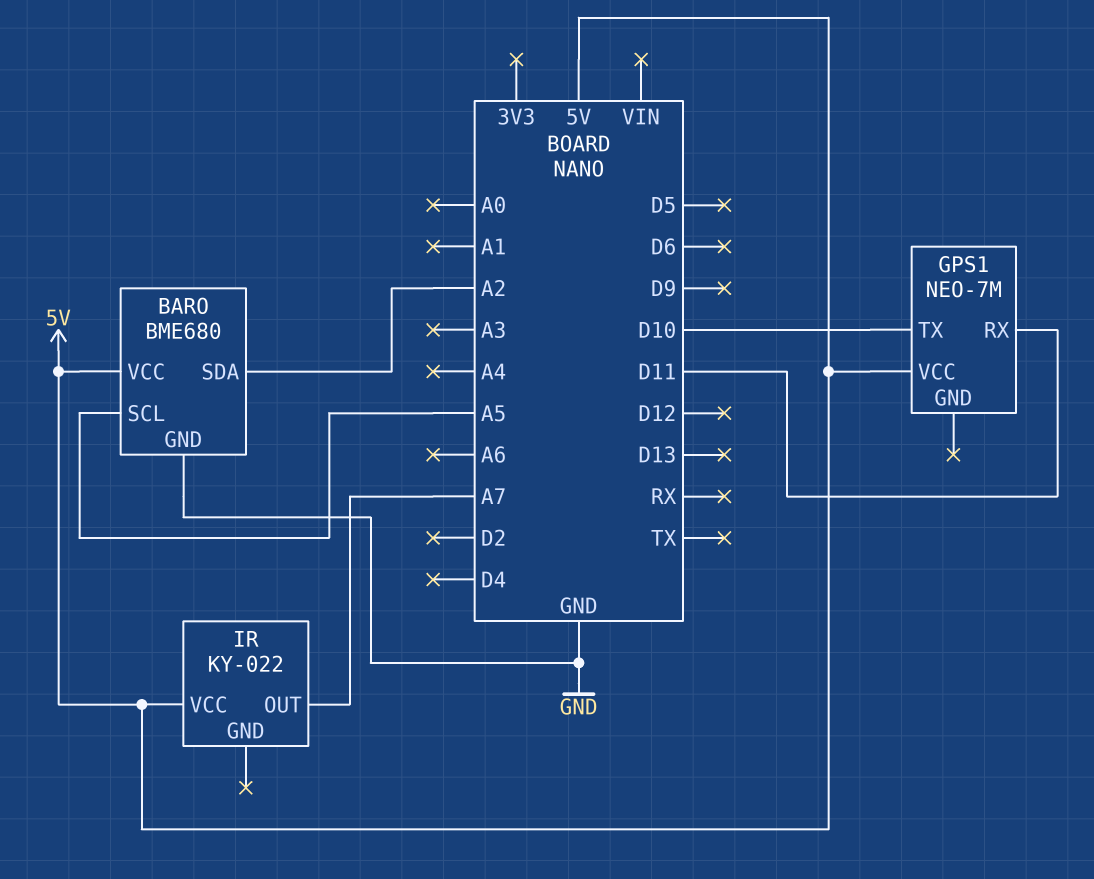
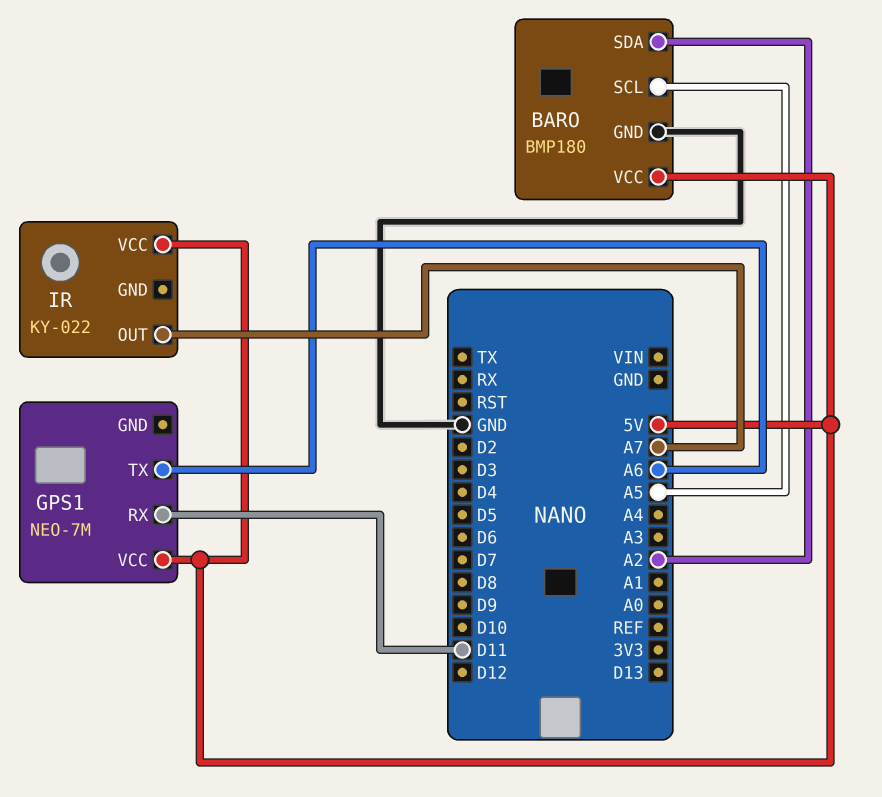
BARO: BME680 -> BMP180
GPS1 pin TX: D10 -> A6

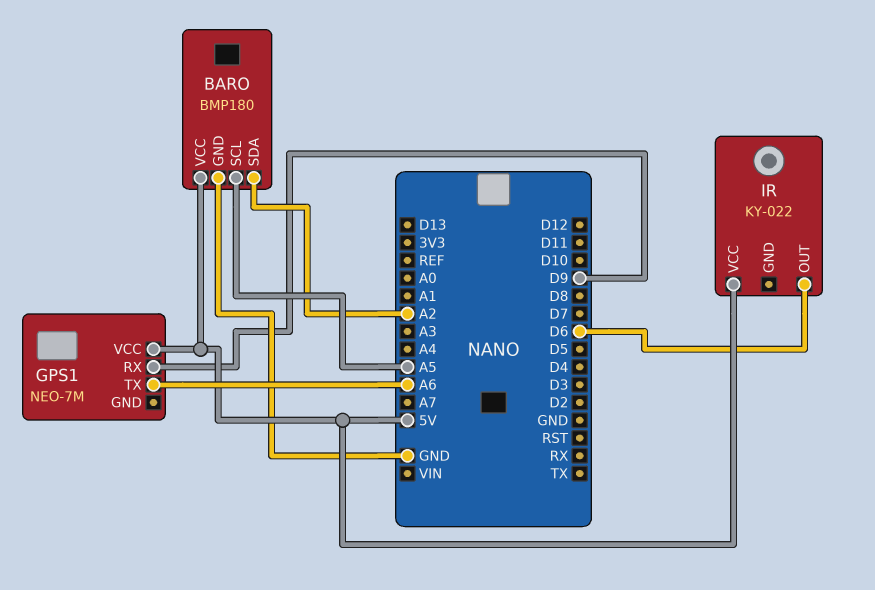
GPS1 pin RX: D11 -> D9
IR pin OUT: A7 -> D6

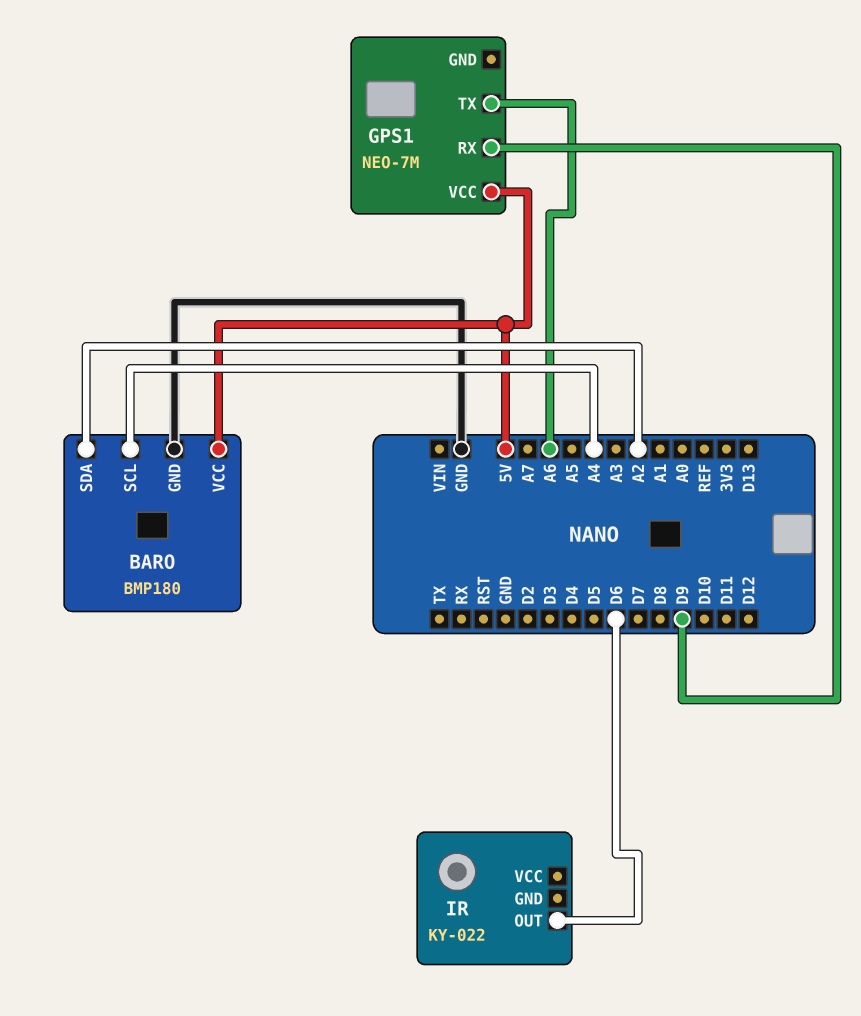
BARO pin SCL: A5 -> A4
IR pin VCC: 5V -> none

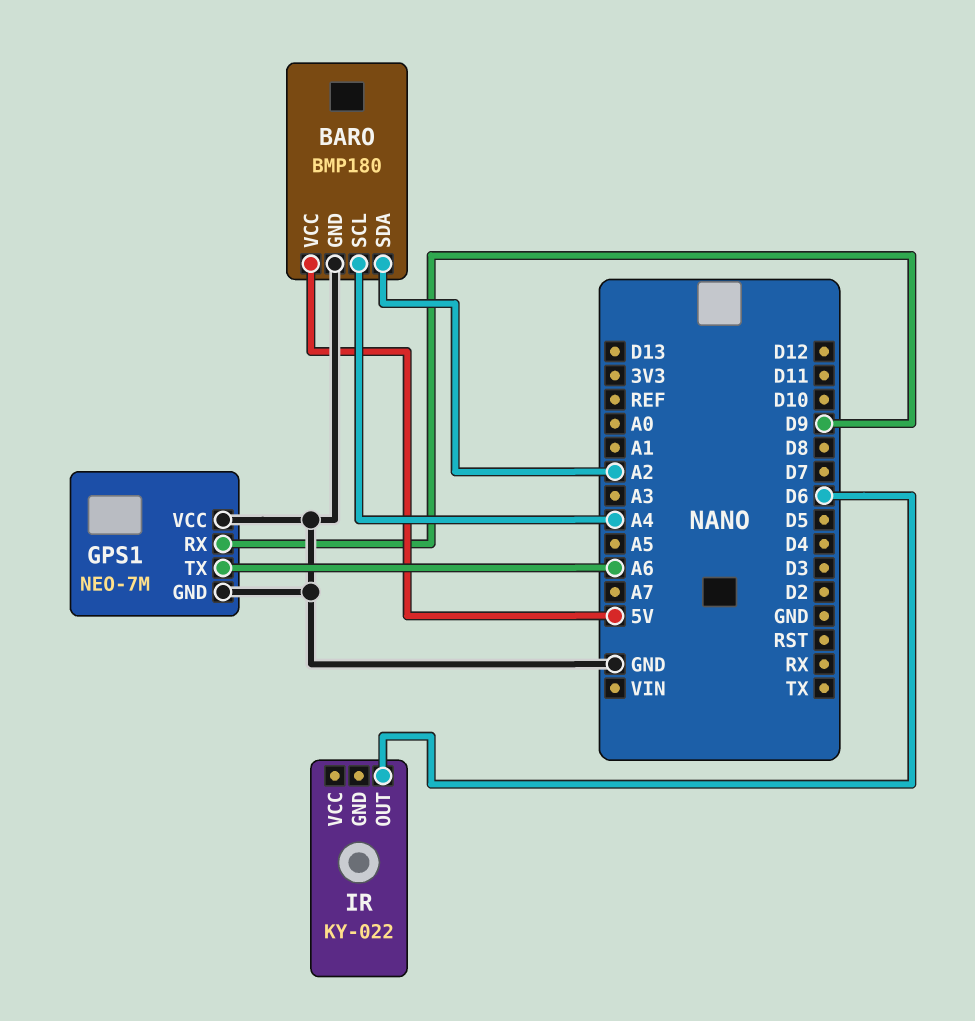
GPS1 pin GND: none -> GND
GPS1 pin VCC: 5V -> GND

